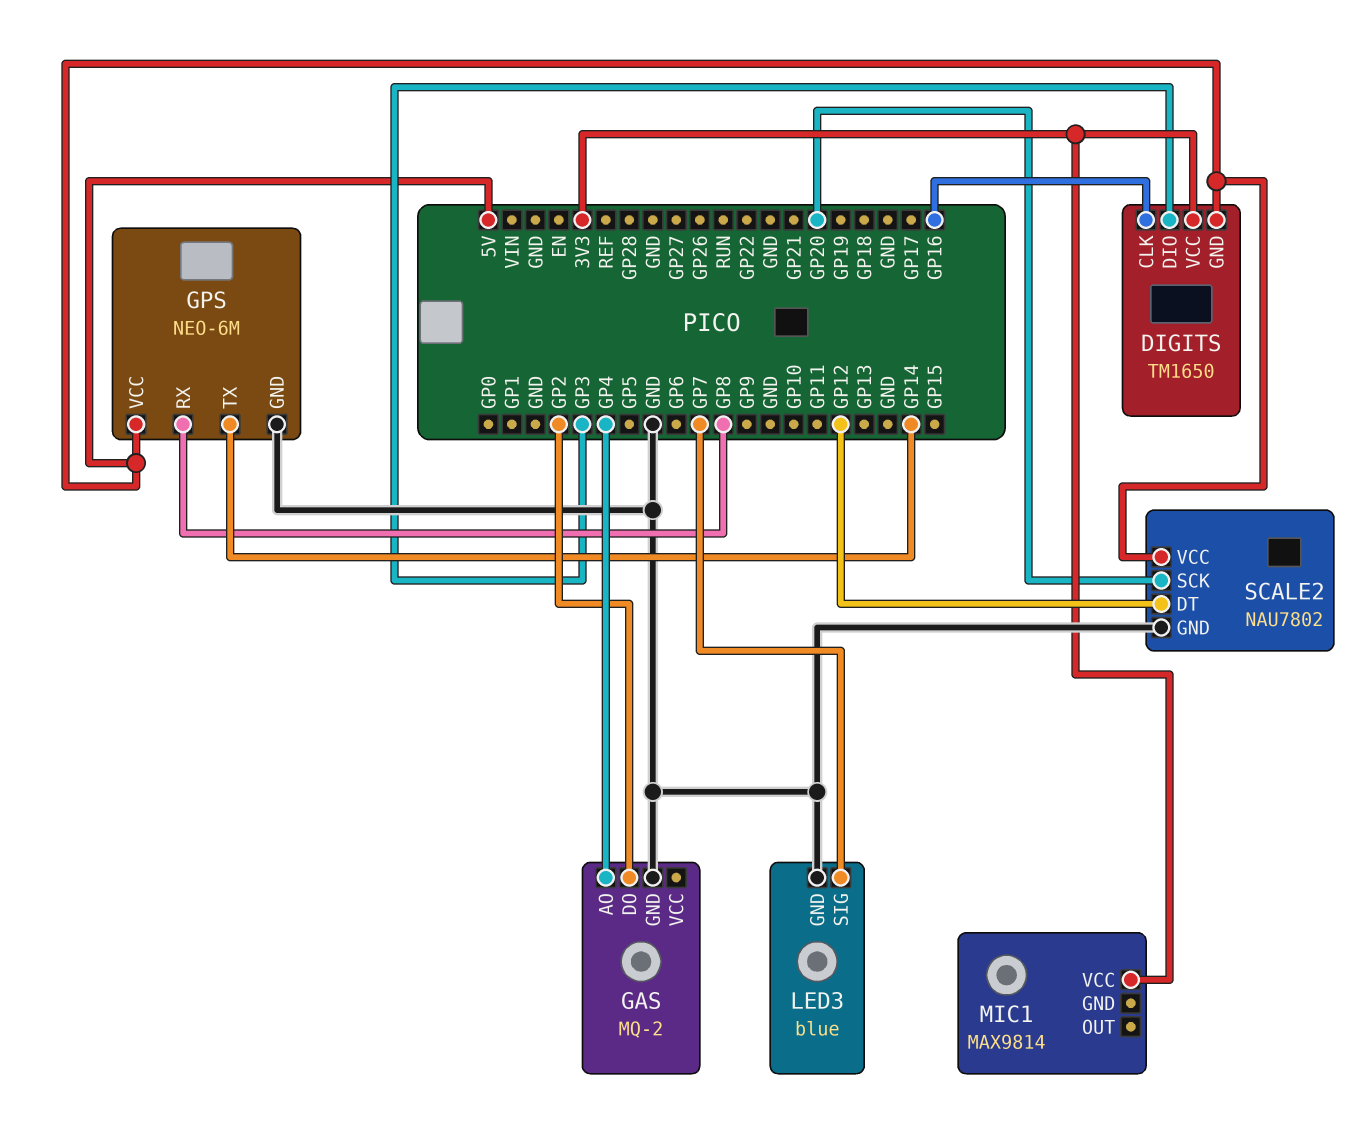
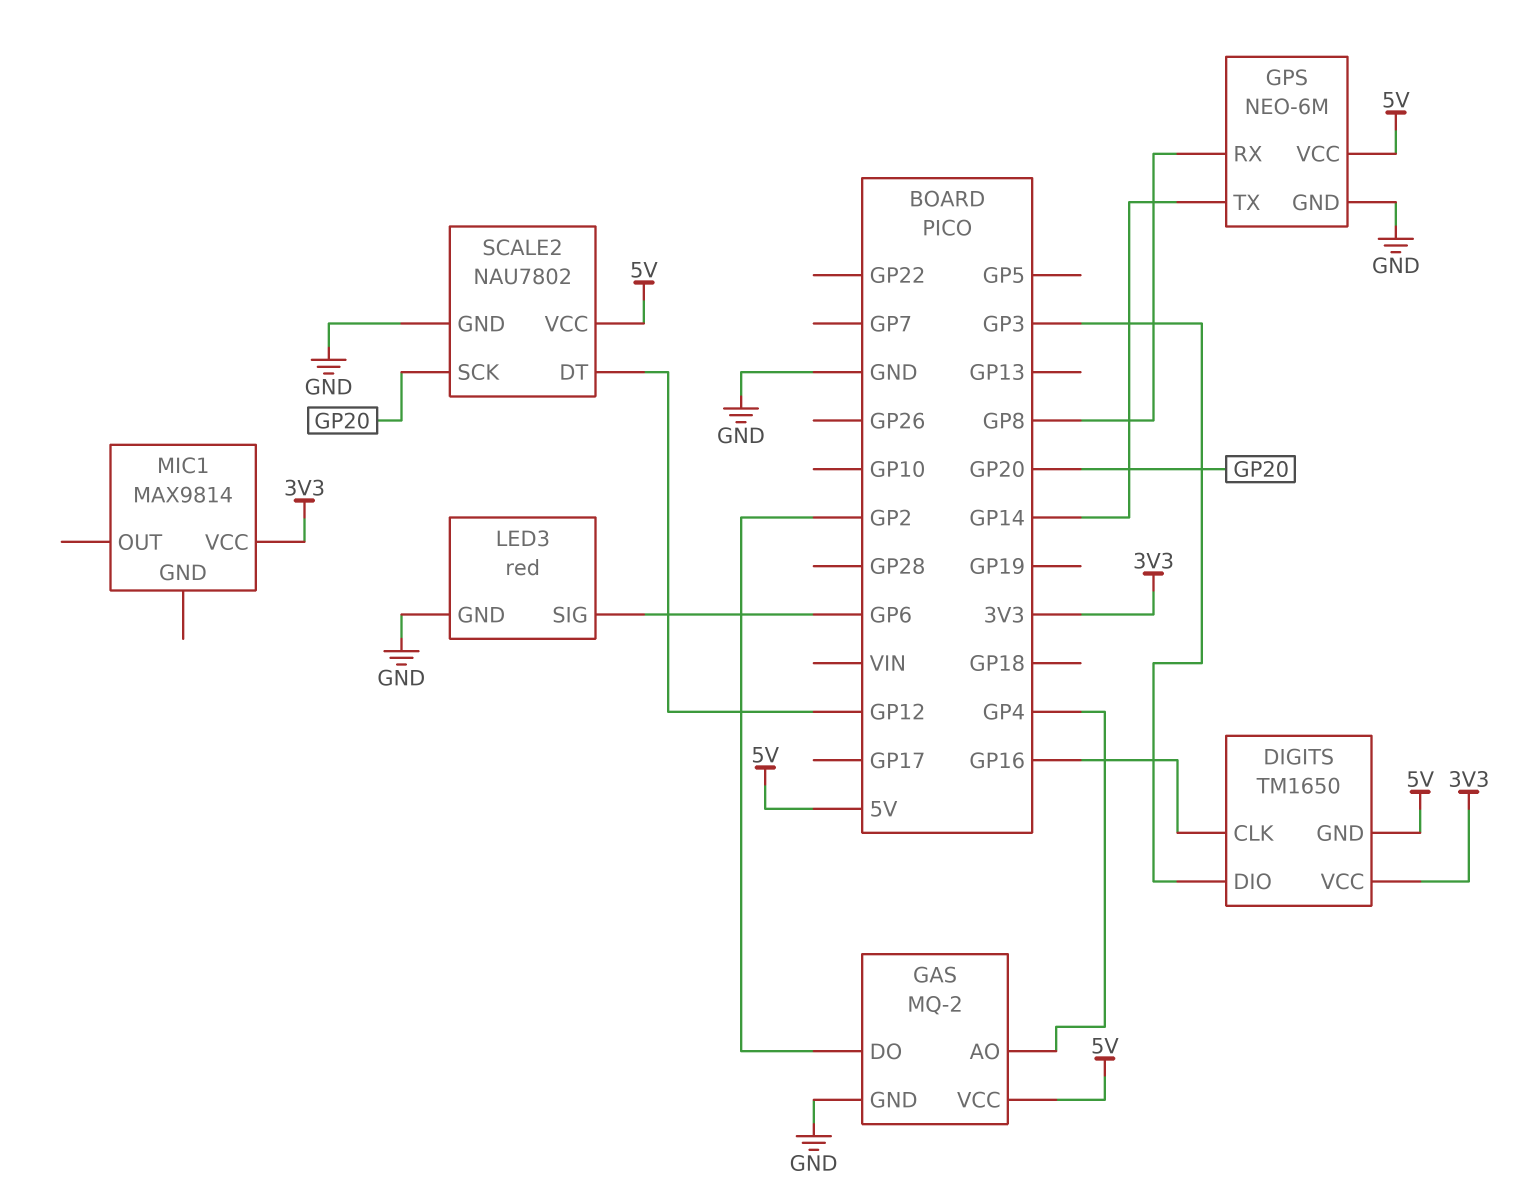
GAS pin VCC: none -> 5V
LED3: blue -> red
LED3 pin SIG: GP7 -> GP6

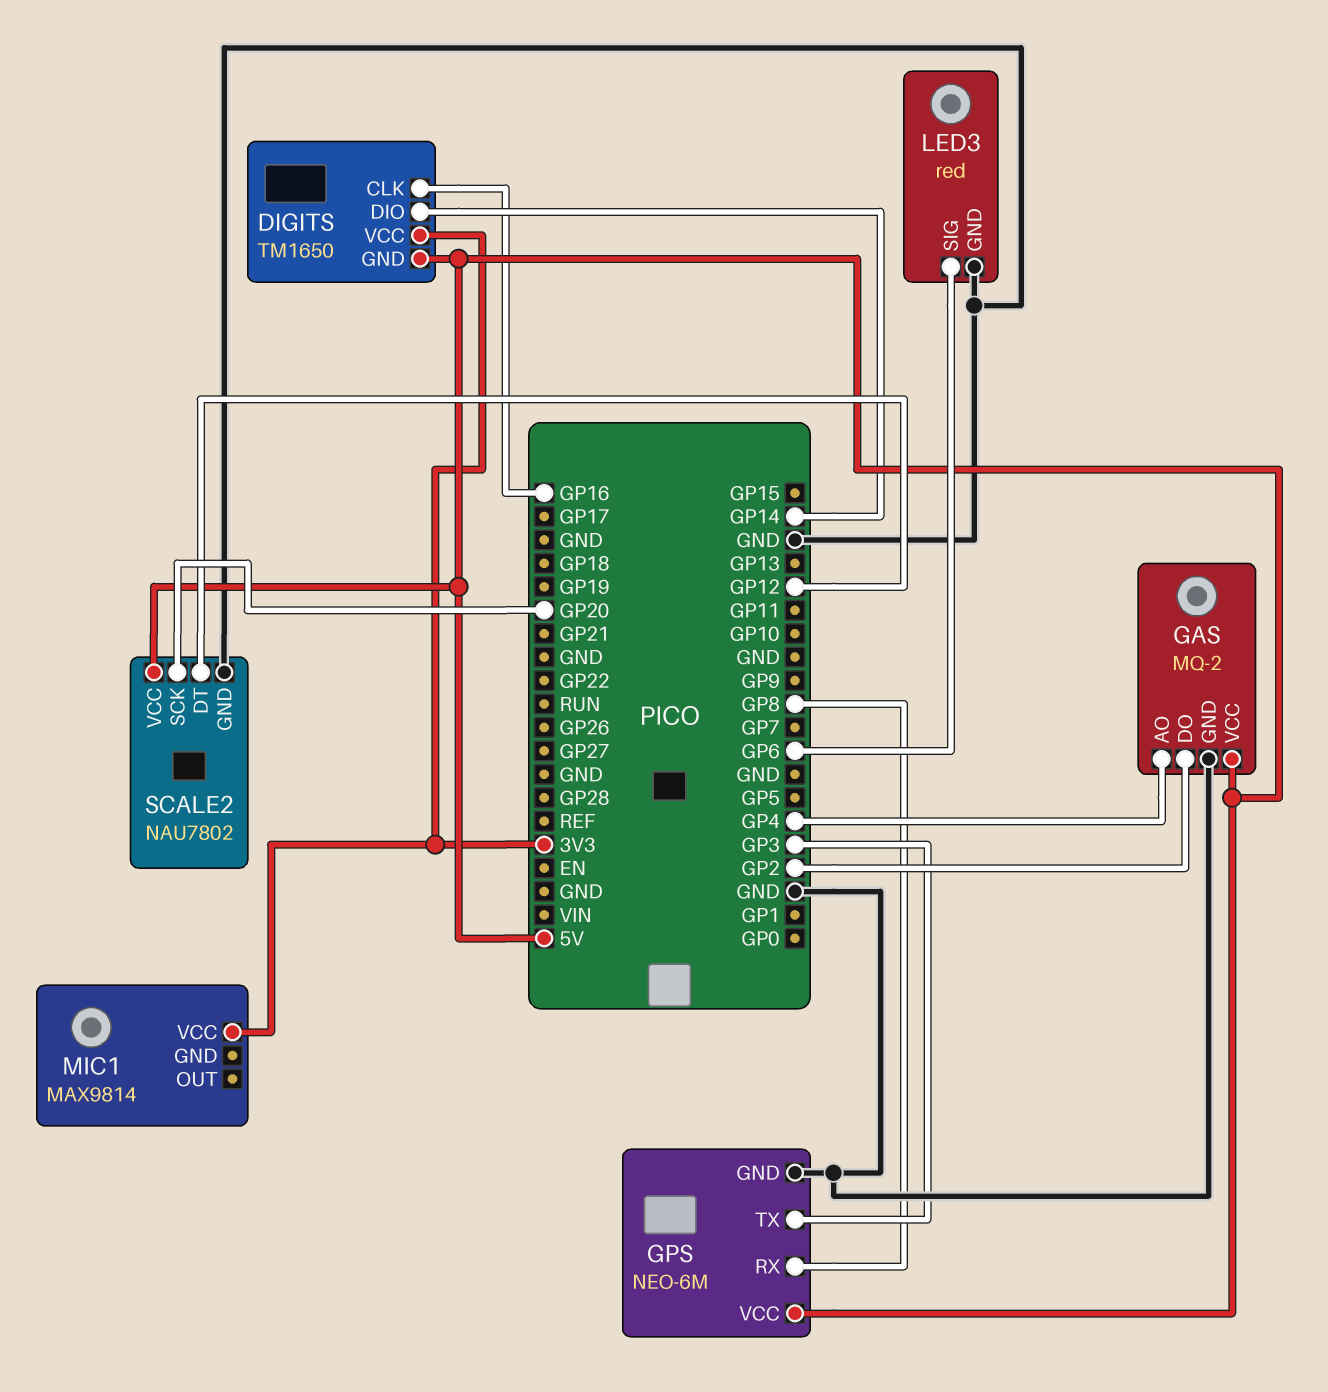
DIGITS pin DIO: GP3 -> GP14
GPS pin TX: GP14 -> GP3

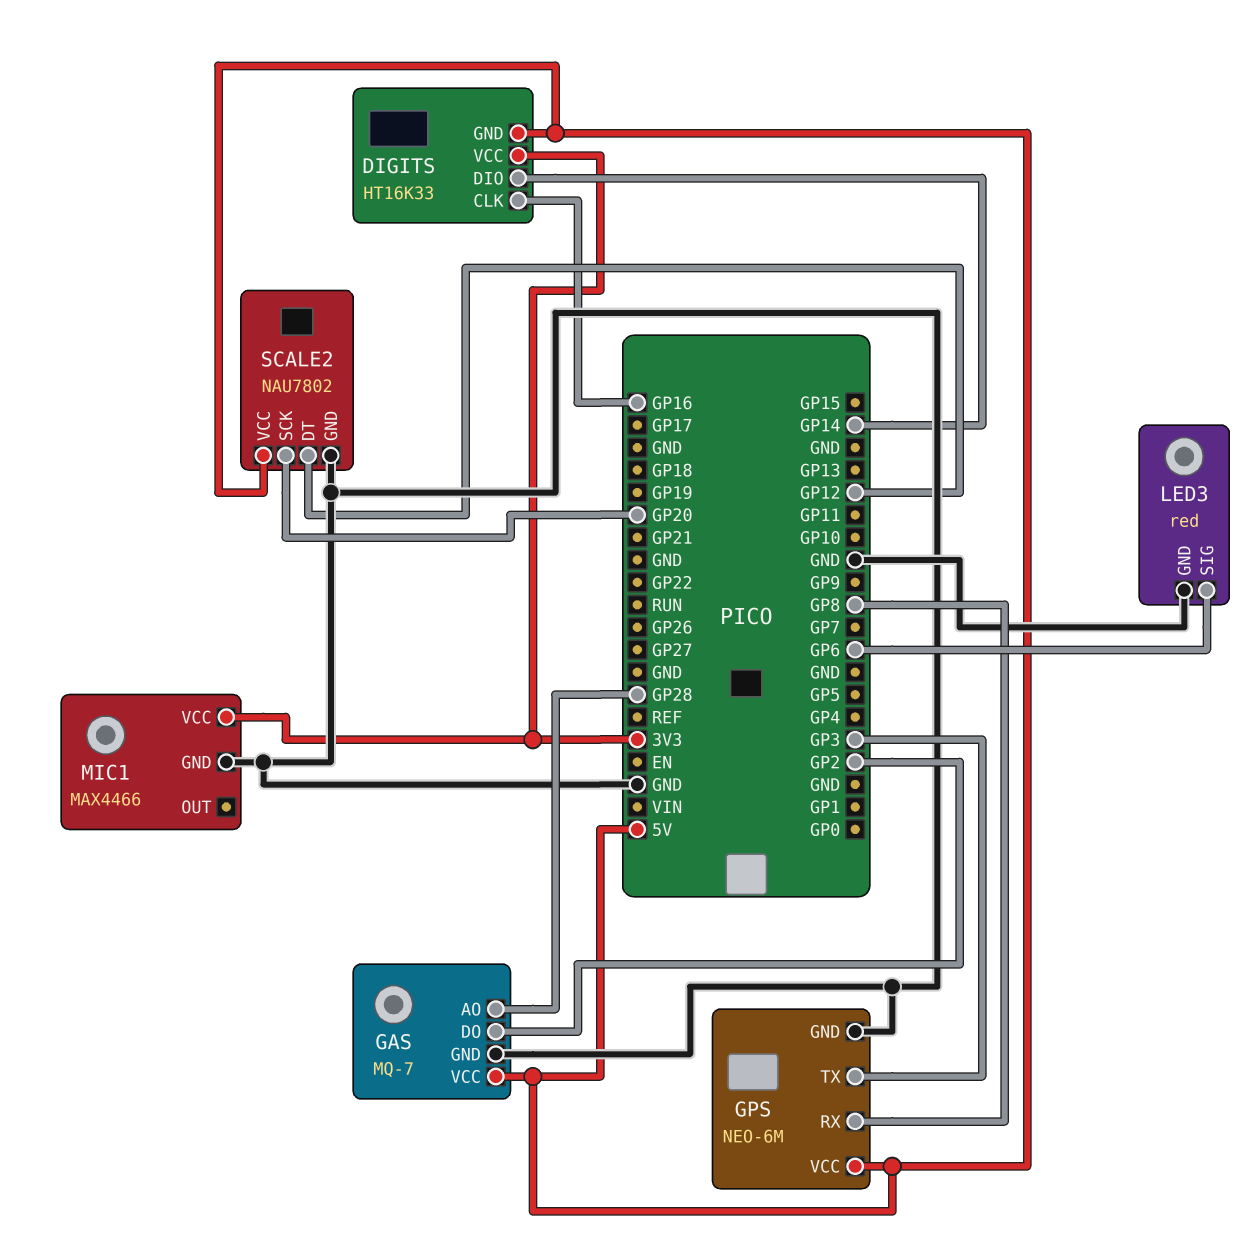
DIGITS: TM1650 -> HT16K33
GAS: MQ-2 -> MQ-7
GAS pin AO: GP4 -> GP28
MIC1: MAX9814 -> MAX4466
MIC1 pin GND: none -> GND

